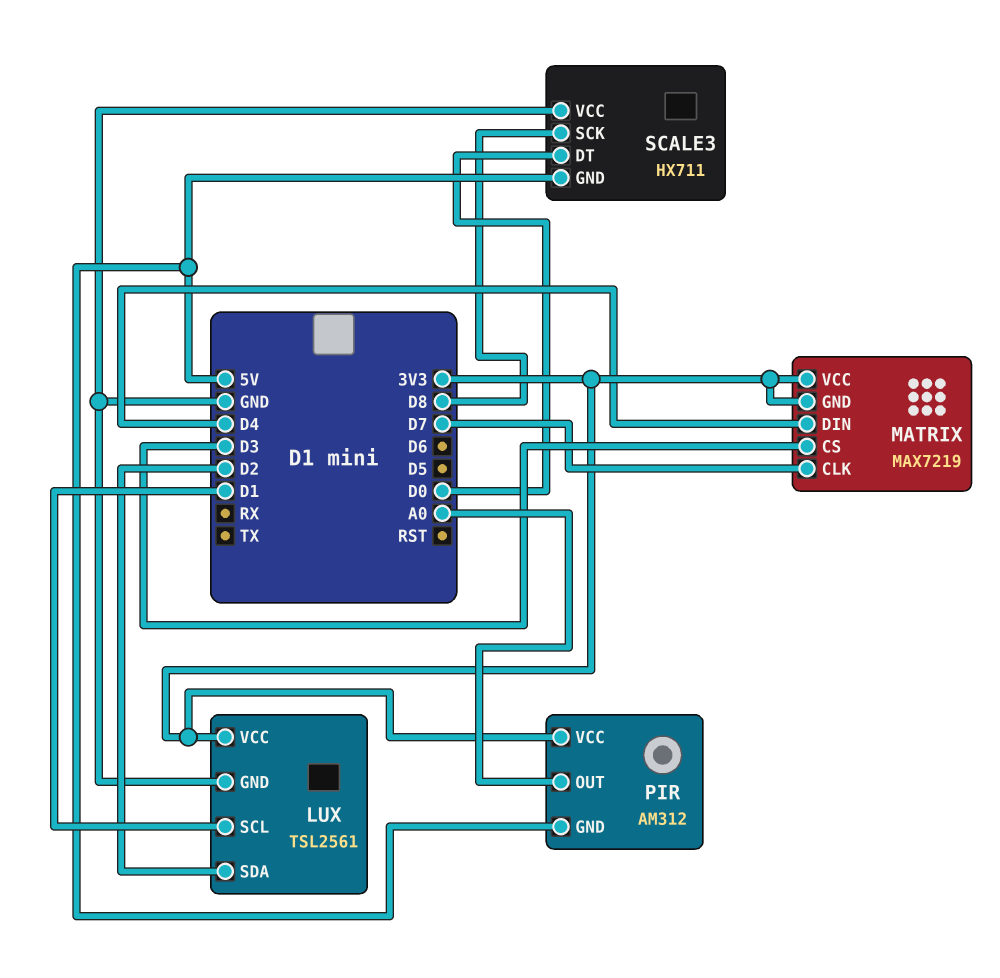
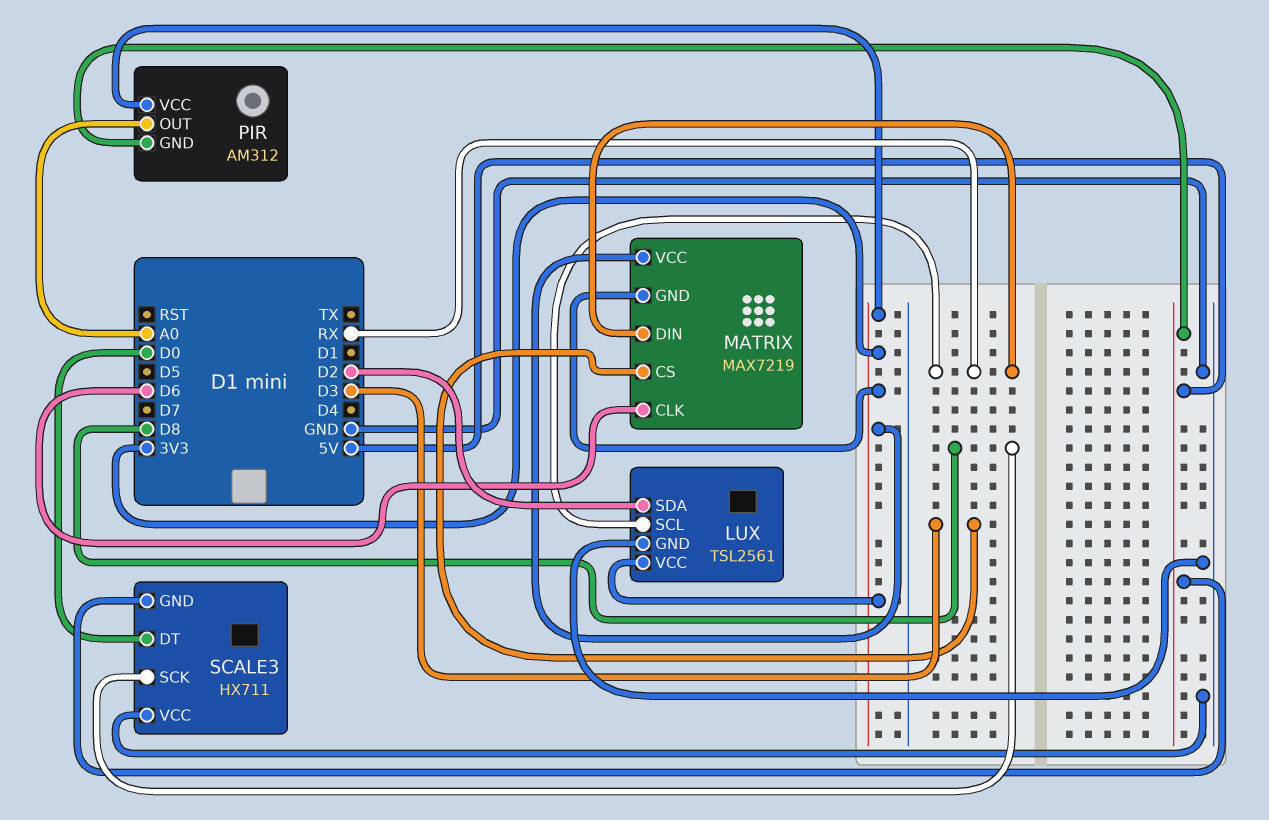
LUX pin SCL: D1 -> RX
MATRIX pin CLK: D7 -> D6
MATRIX pin DIN: D4 -> RX

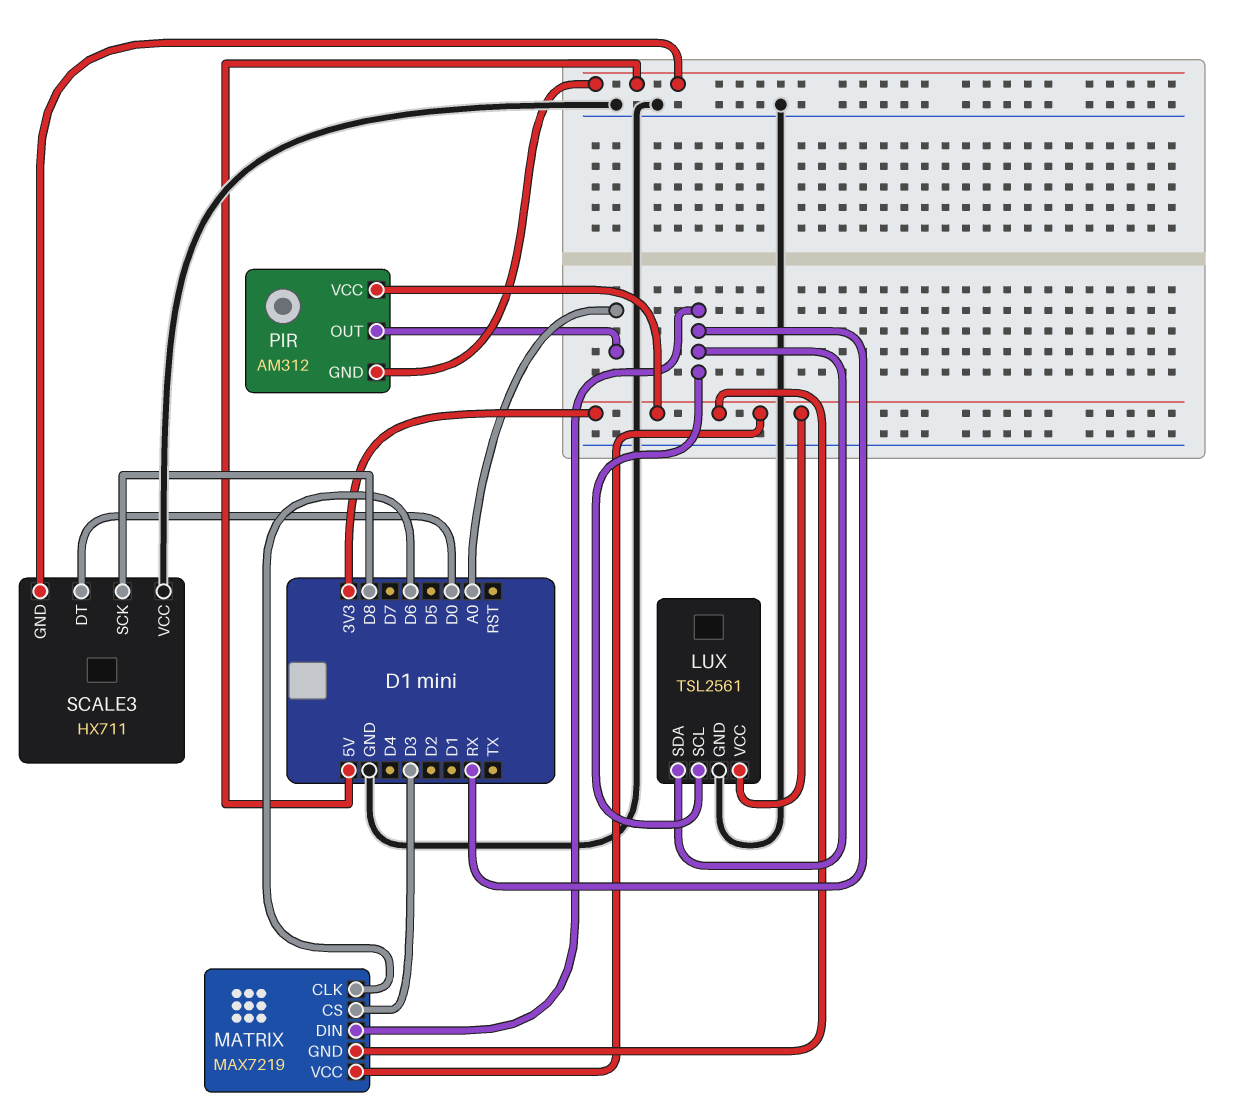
LUX pin SDA: D2 -> RX

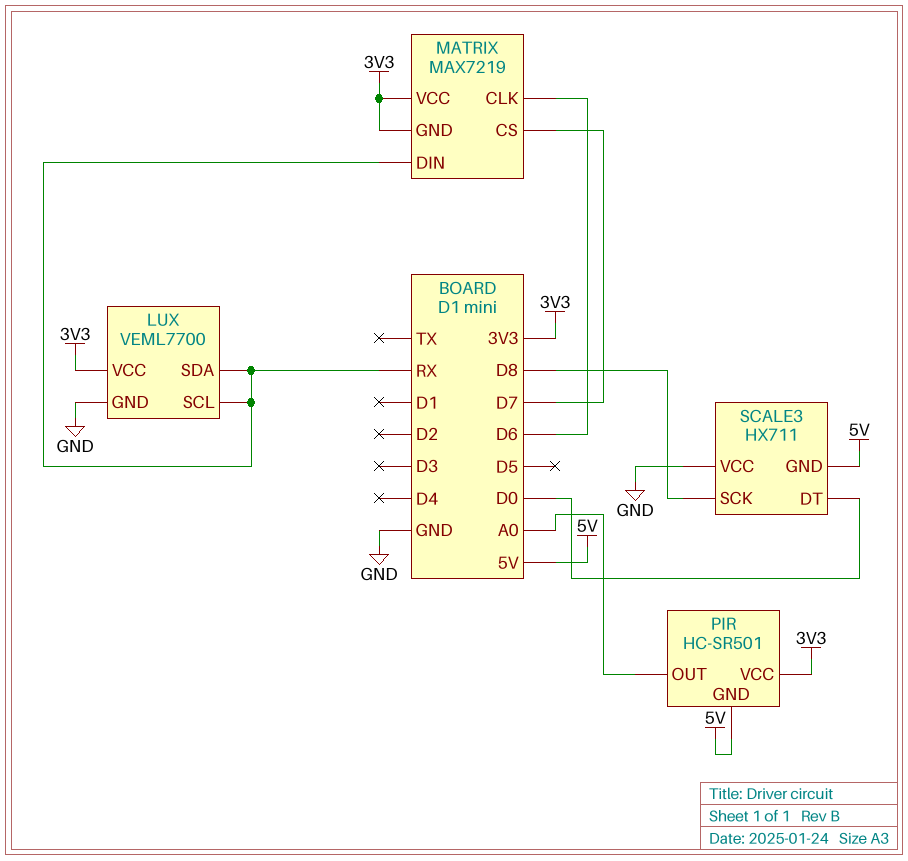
LUX: TSL2561 -> VEML7700
MATRIX pin CS: D3 -> D7
PIR: AM312 -> HC-SR501

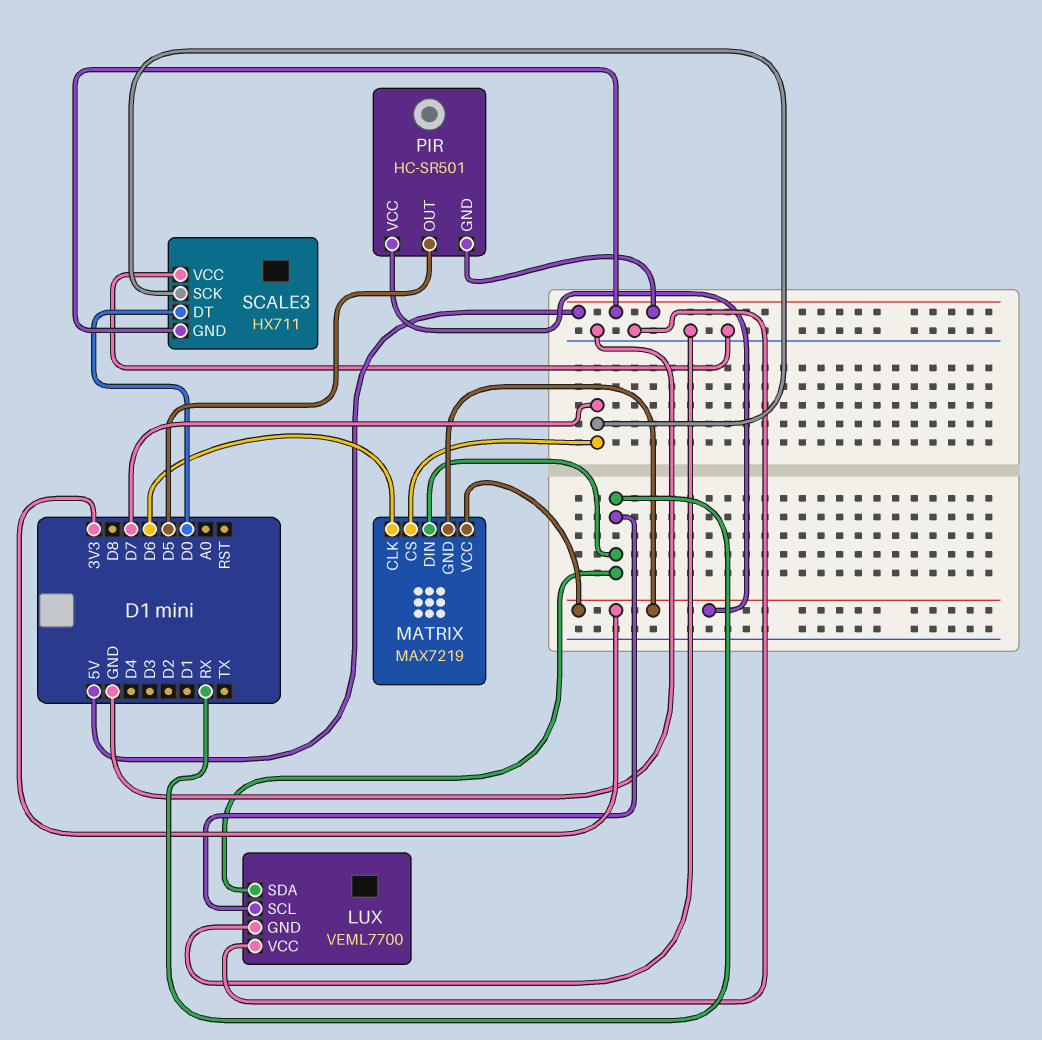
LUX pin VCC: 3V3 -> GND
PIR pin OUT: A0 -> D5
SCALE3 pin SCK: D8 -> D7

